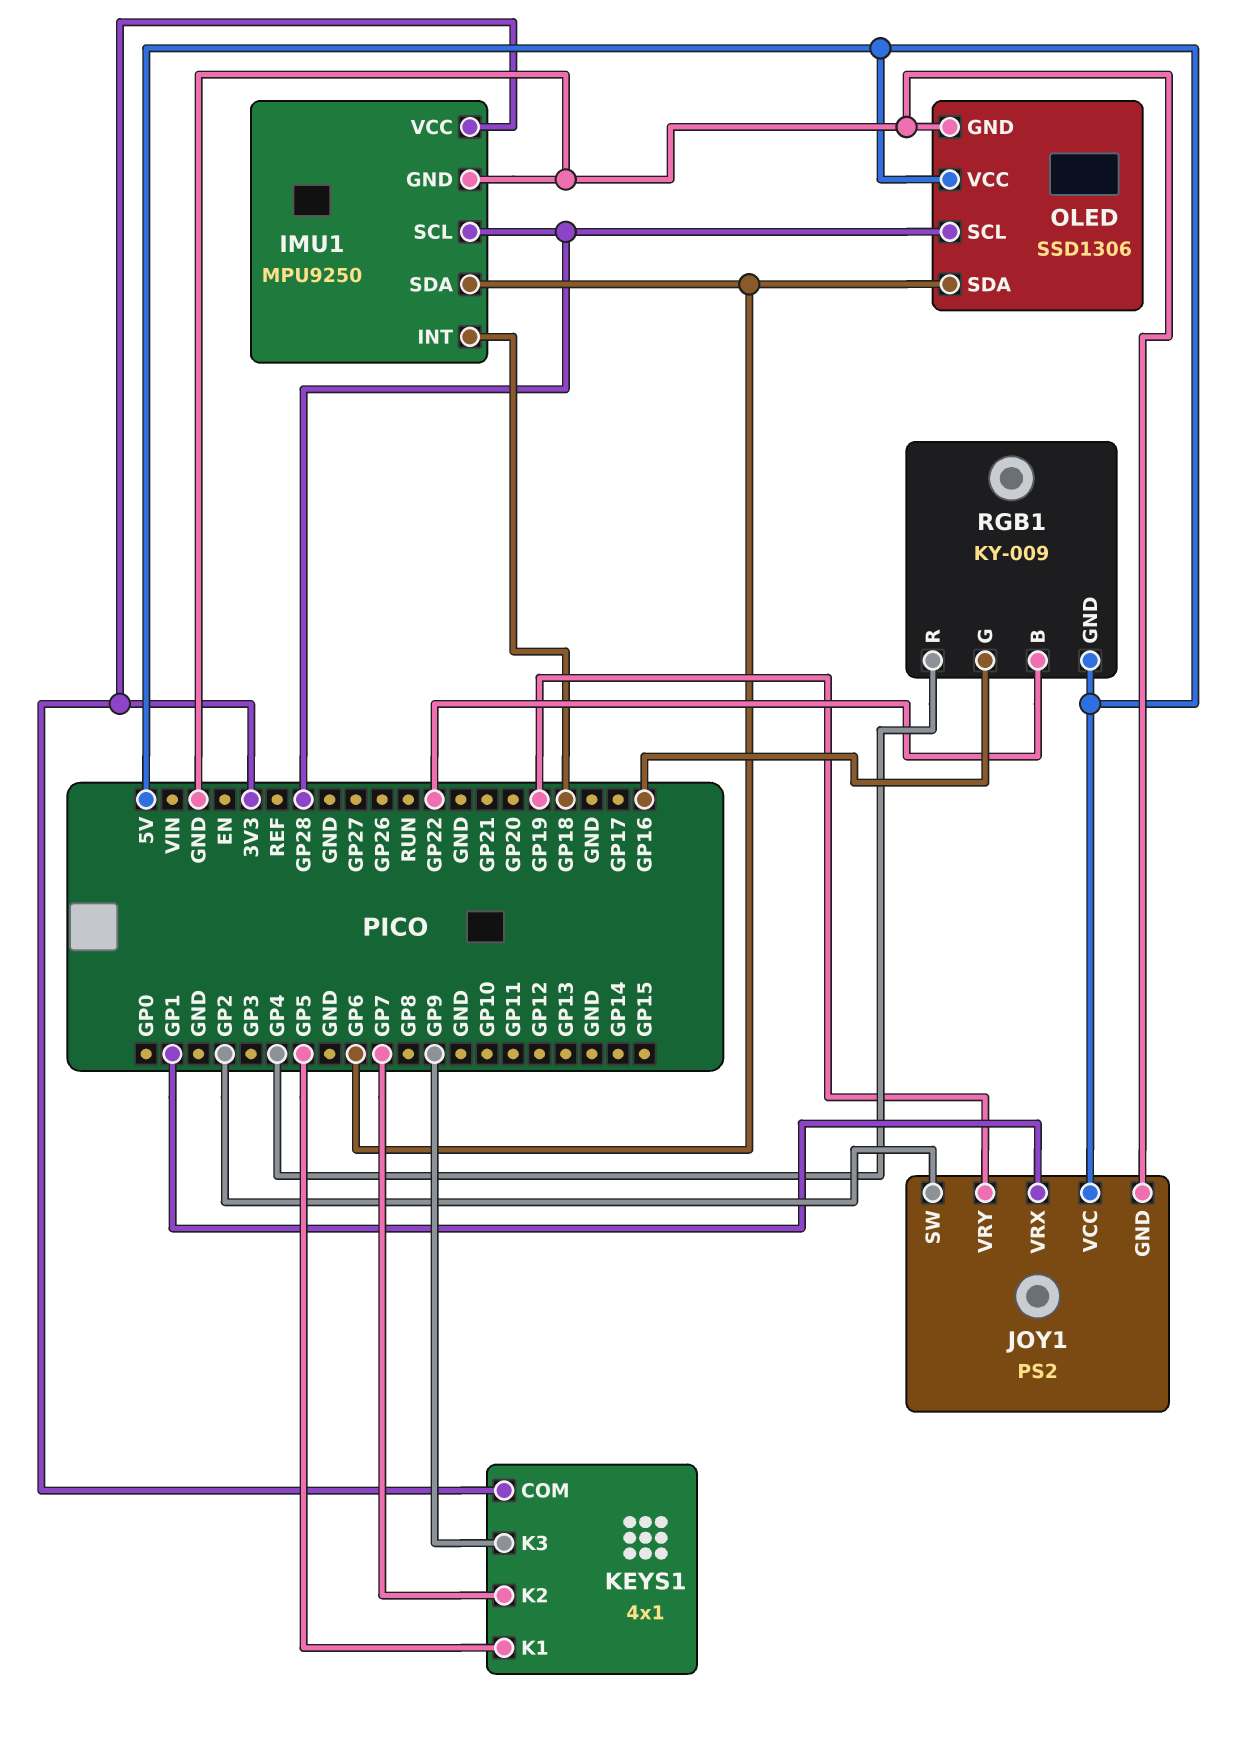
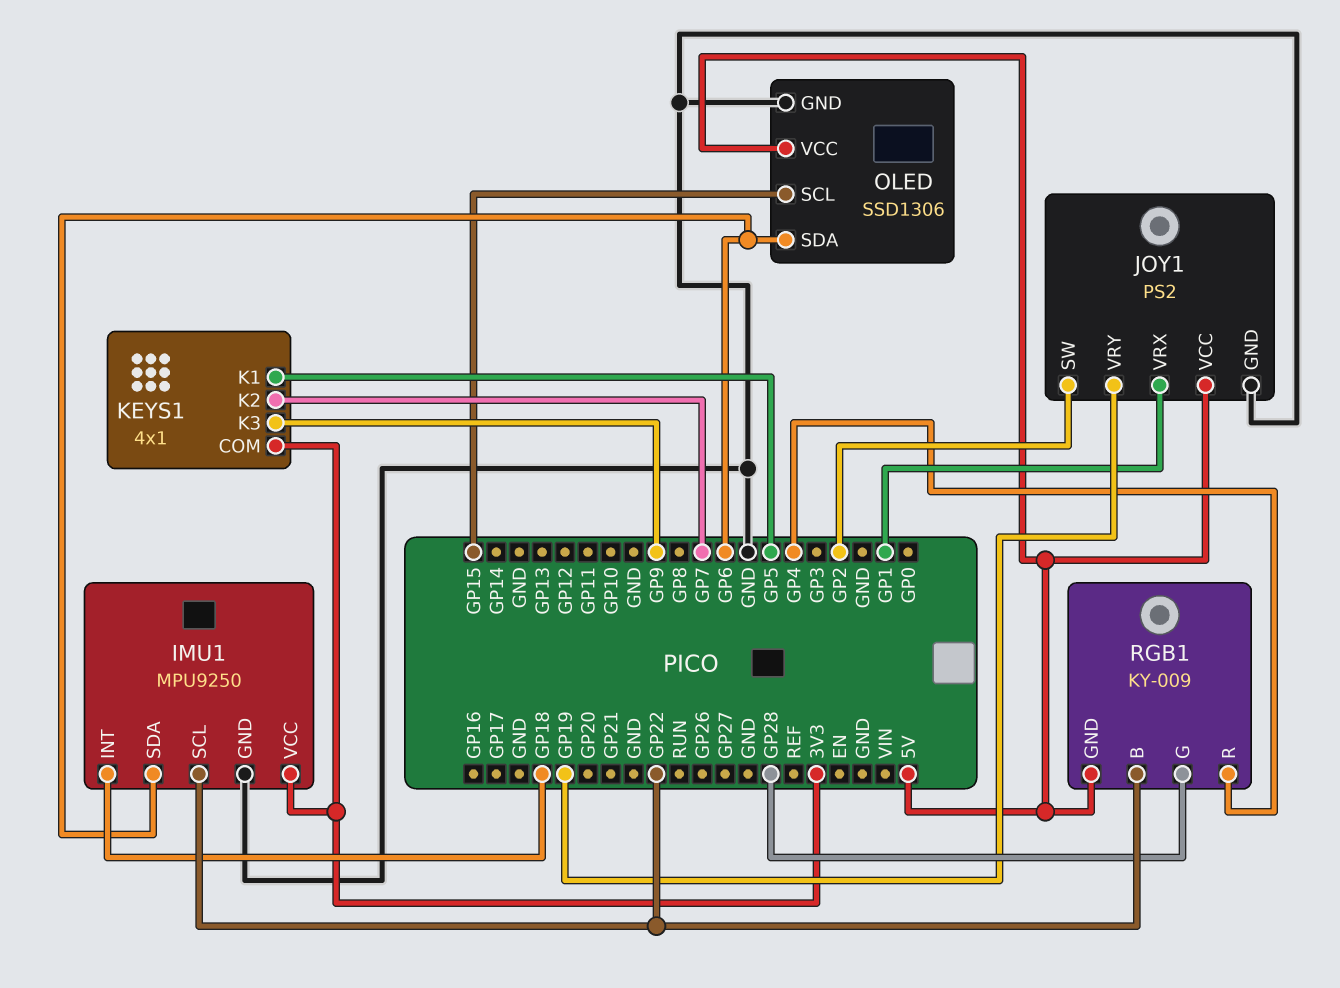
IMU1 pin SCL: GP28 -> GP22
OLED pin SCL: GP28 -> GP15
RGB1 pin G: GP16 -> GP28

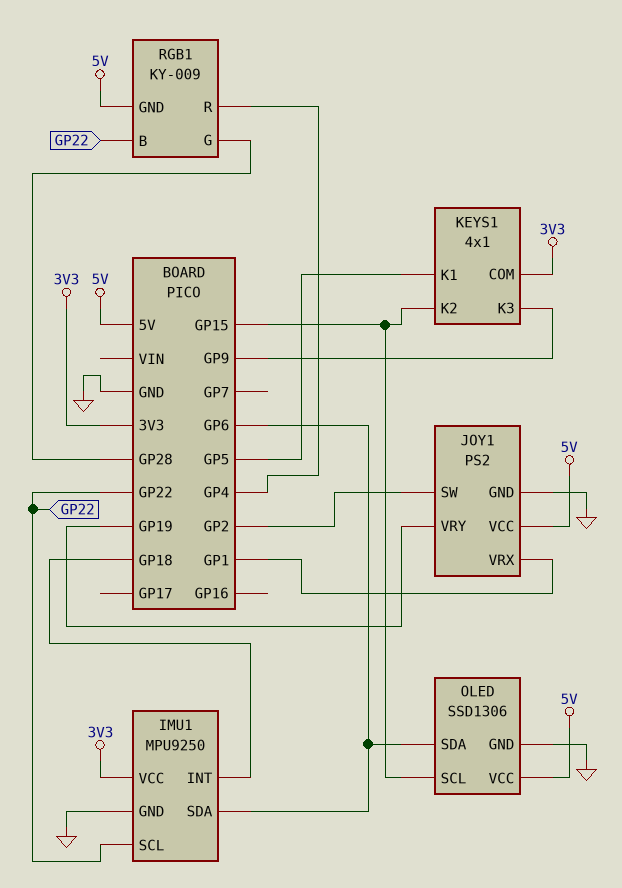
KEYS1 pin K2: GP7 -> GP15

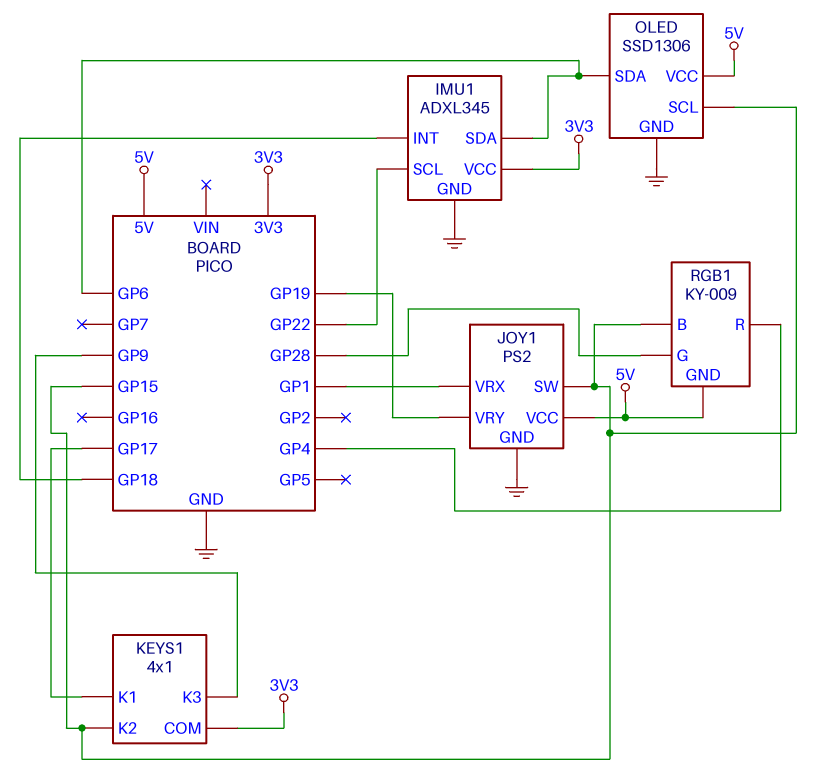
IMU1: MPU9250 -> ADXL345
JOY1 pin SW: GP2 -> GP15
KEYS1 pin K1: GP5 -> GP17
RGB1 pin B: GP22 -> GP15

